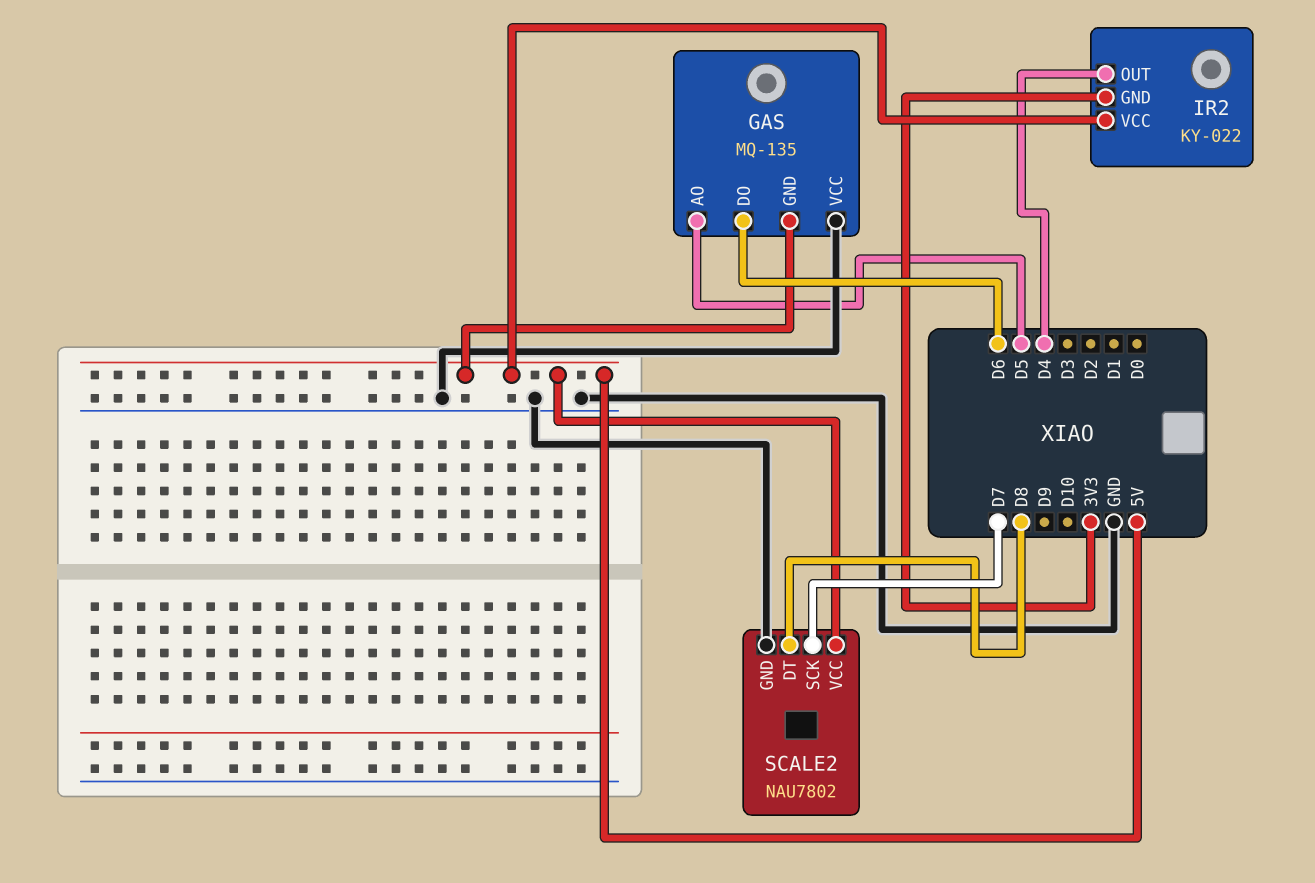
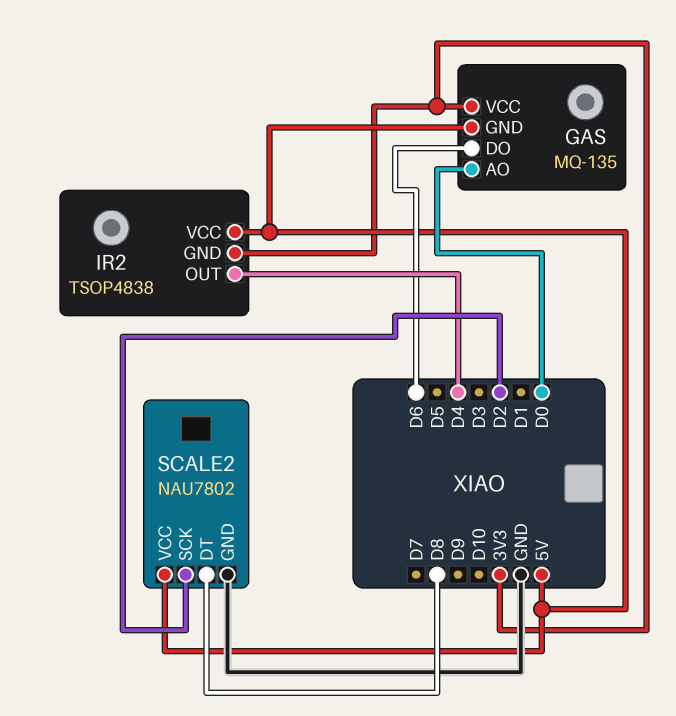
GAS pin AO: D5 -> D0
GAS pin VCC: GND -> 3V3
IR2: KY-022 -> TSOP4838
SCALE2 pin SCK: D7 -> D2

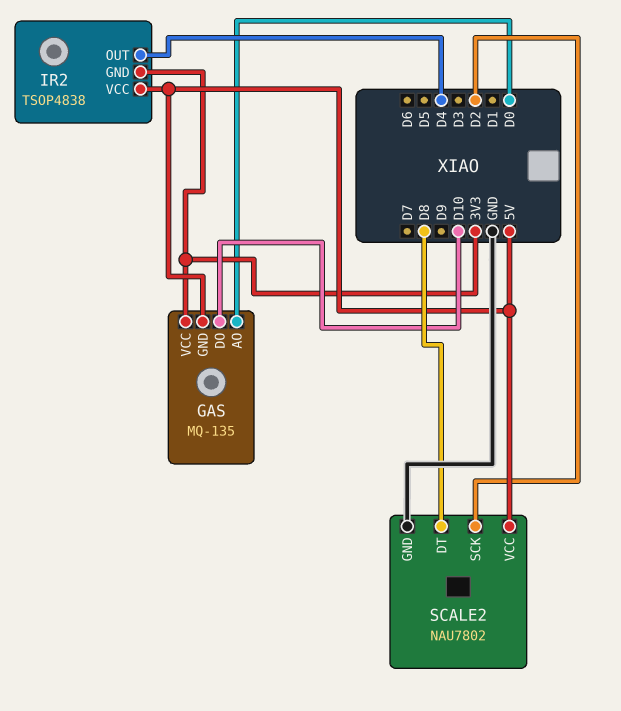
GAS pin DO: D6 -> D10

